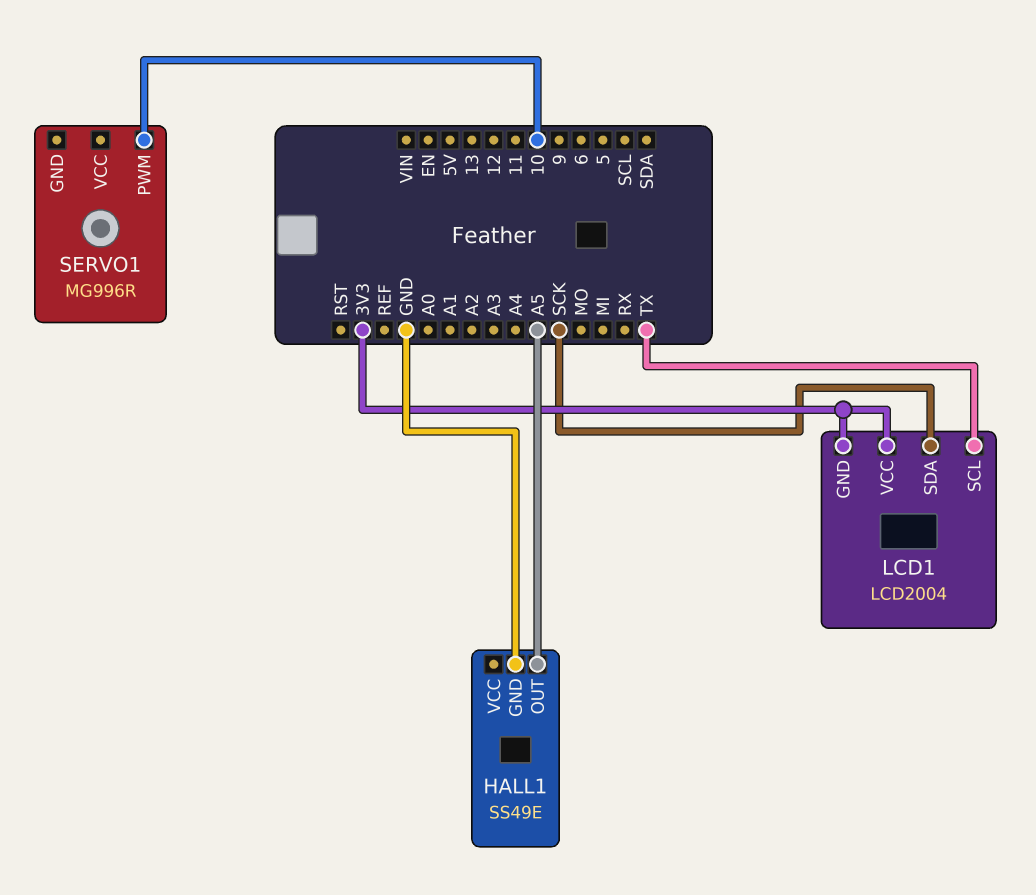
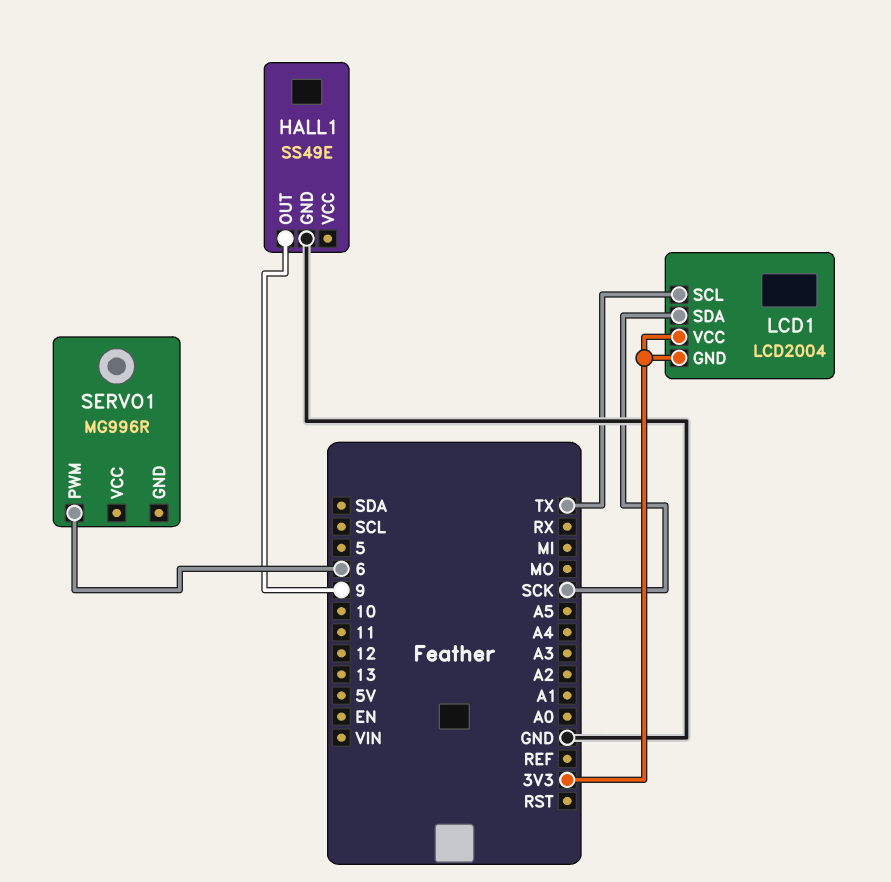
HALL1 pin OUT: A5 -> 9
SERVO1 pin PWM: 10 -> 6

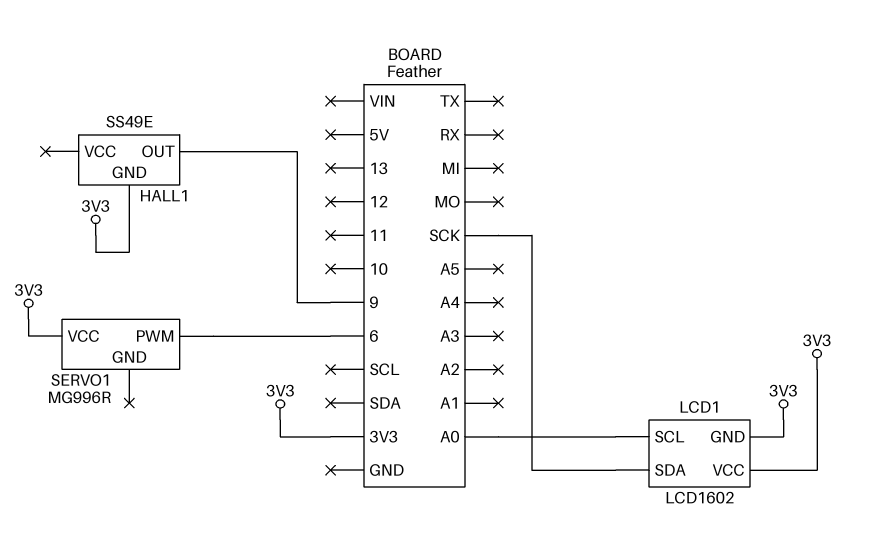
HALL1 pin GND: GND -> 3V3
LCD1: LCD2004 -> LCD1602
LCD1 pin SCL: TX -> A0
SERVO1 pin VCC: none -> 3V3

